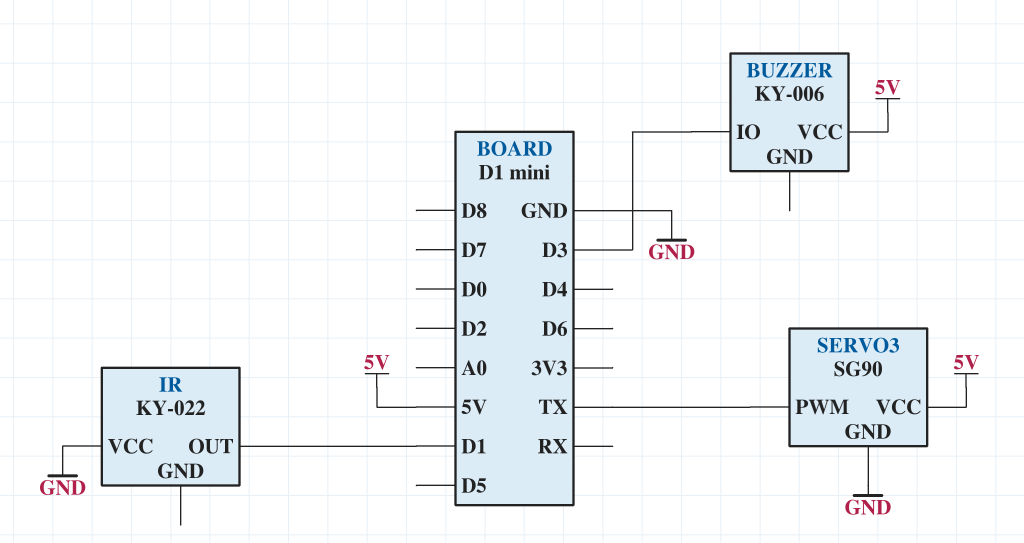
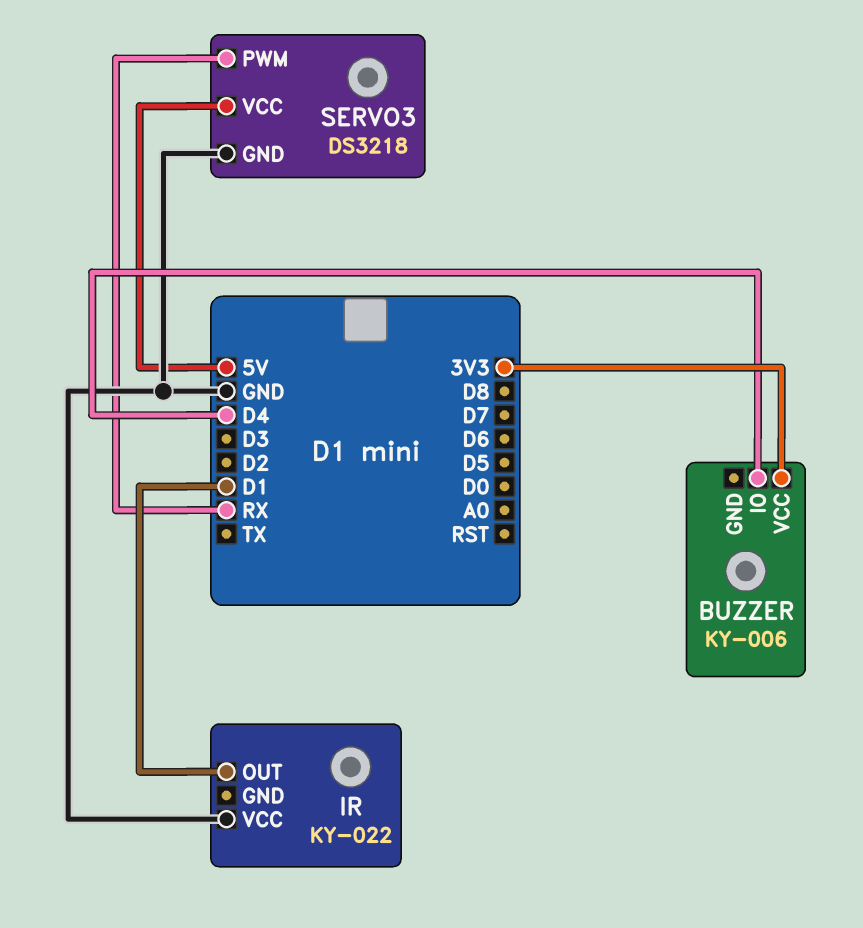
BUZZER pin IO: D3 -> D4
BUZZER pin VCC: 5V -> 3V3
SERVO3: SG90 -> DS3218
SERVO3 pin PWM: TX -> RX

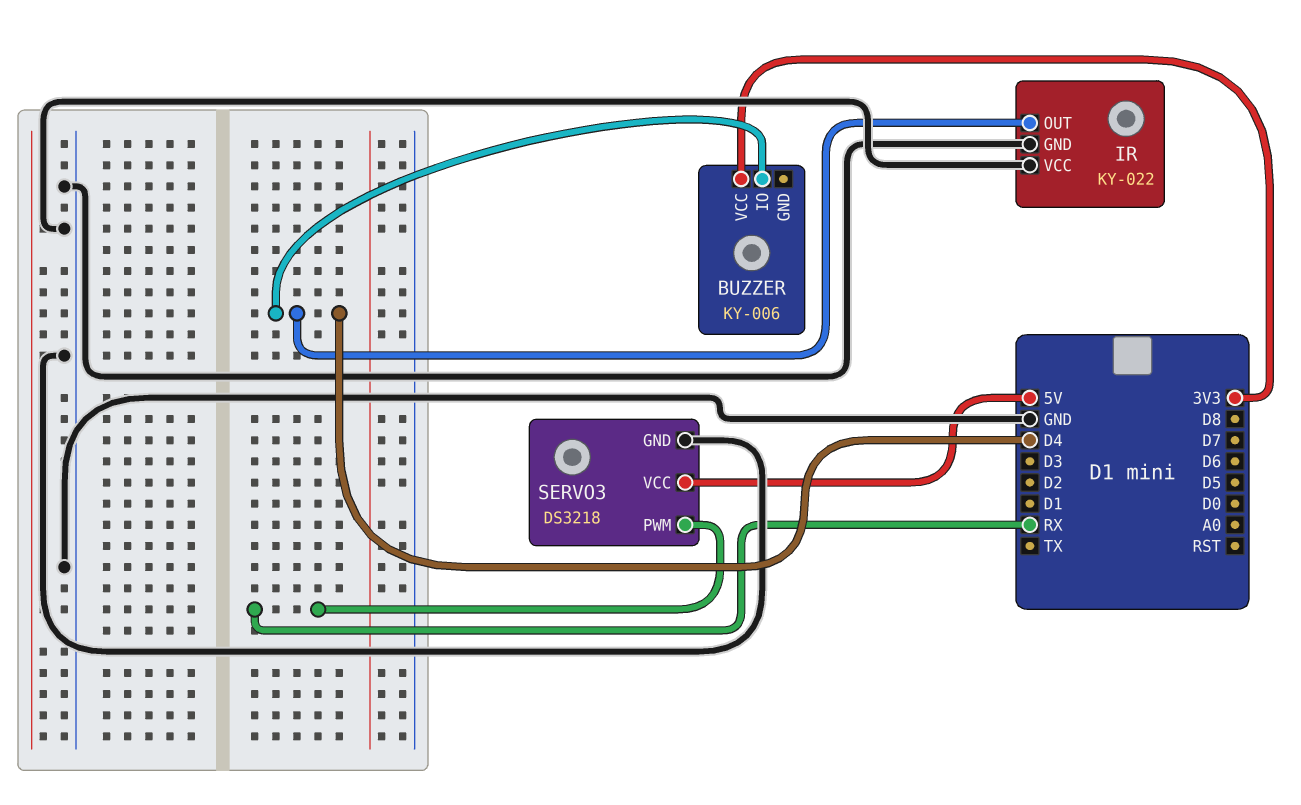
IR pin GND: none -> GND
IR pin OUT: D1 -> D4

